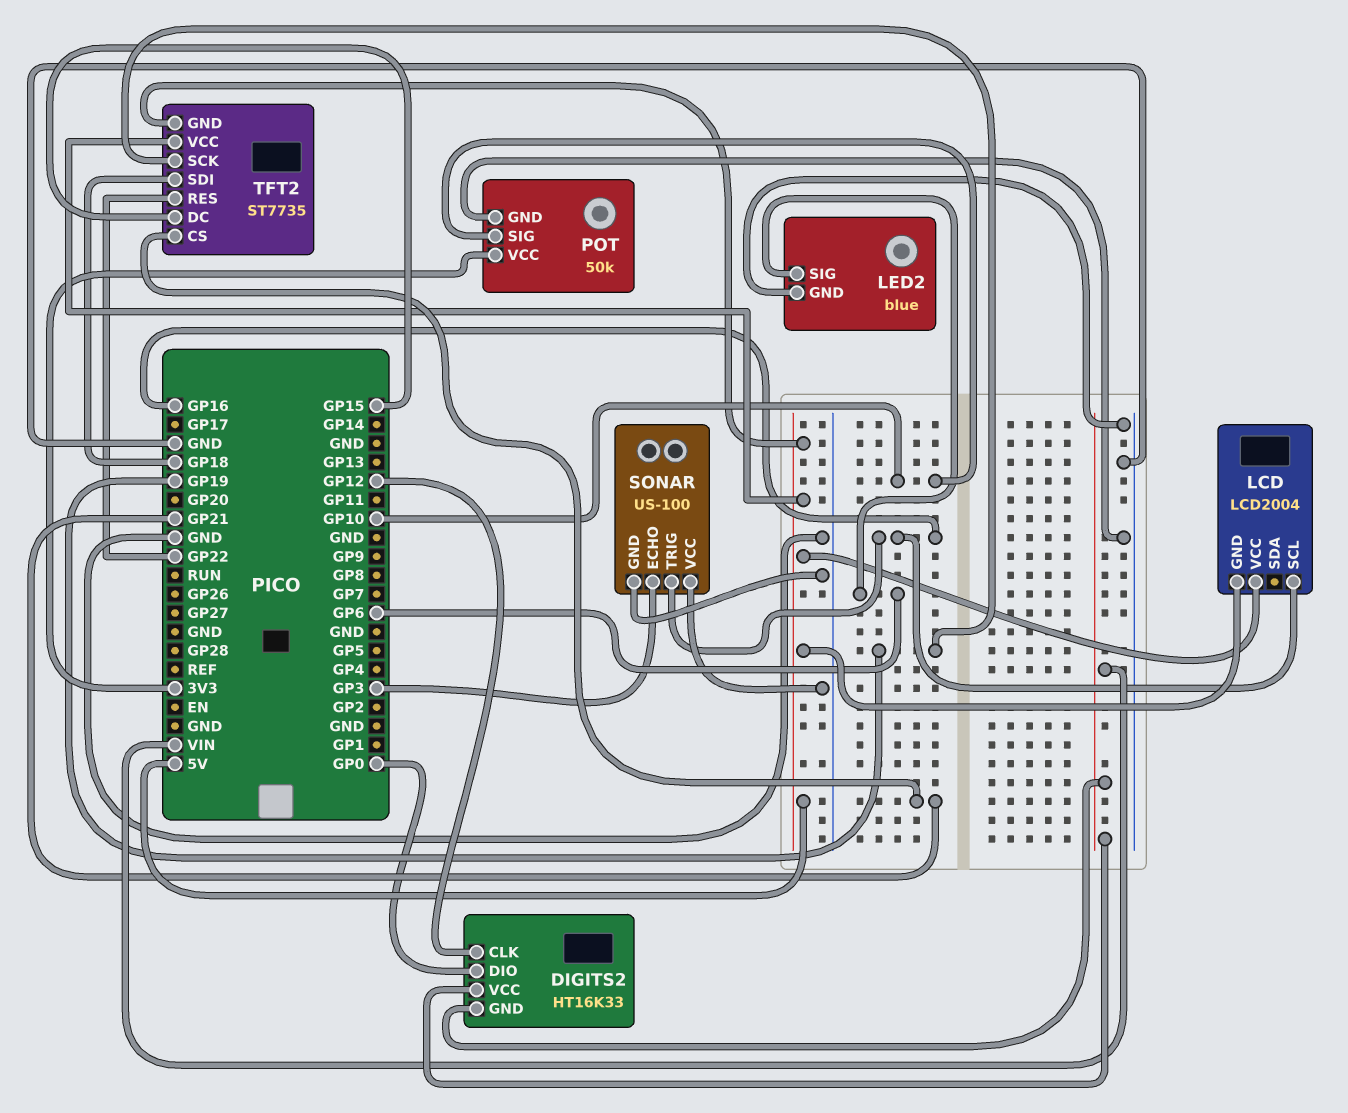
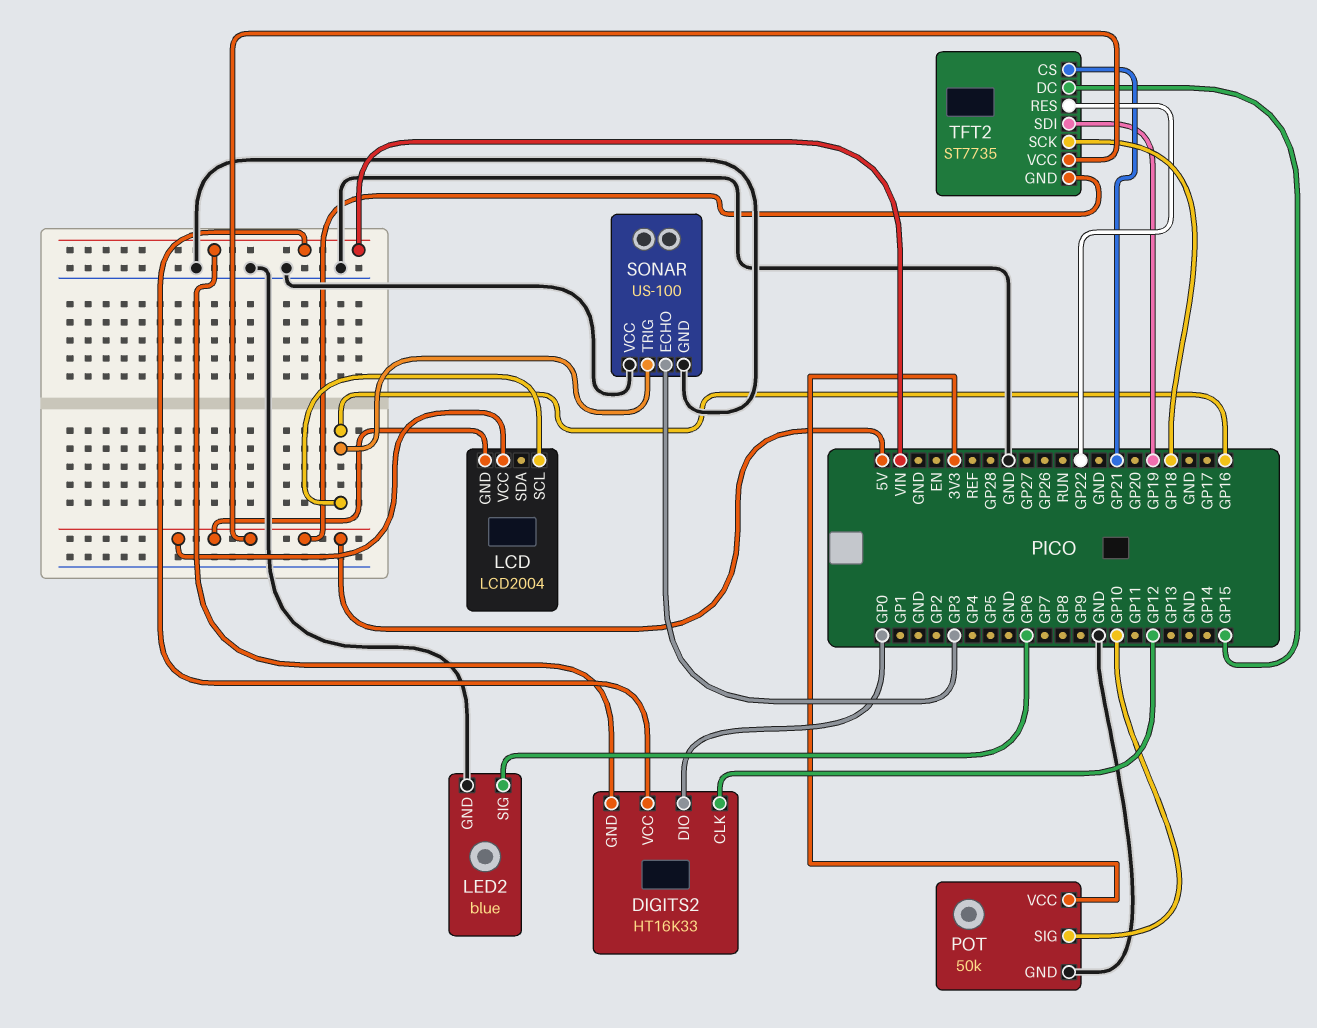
TFT2 pin SCK: GP19 -> GP18
TFT2 pin SDI: GP18 -> GP19

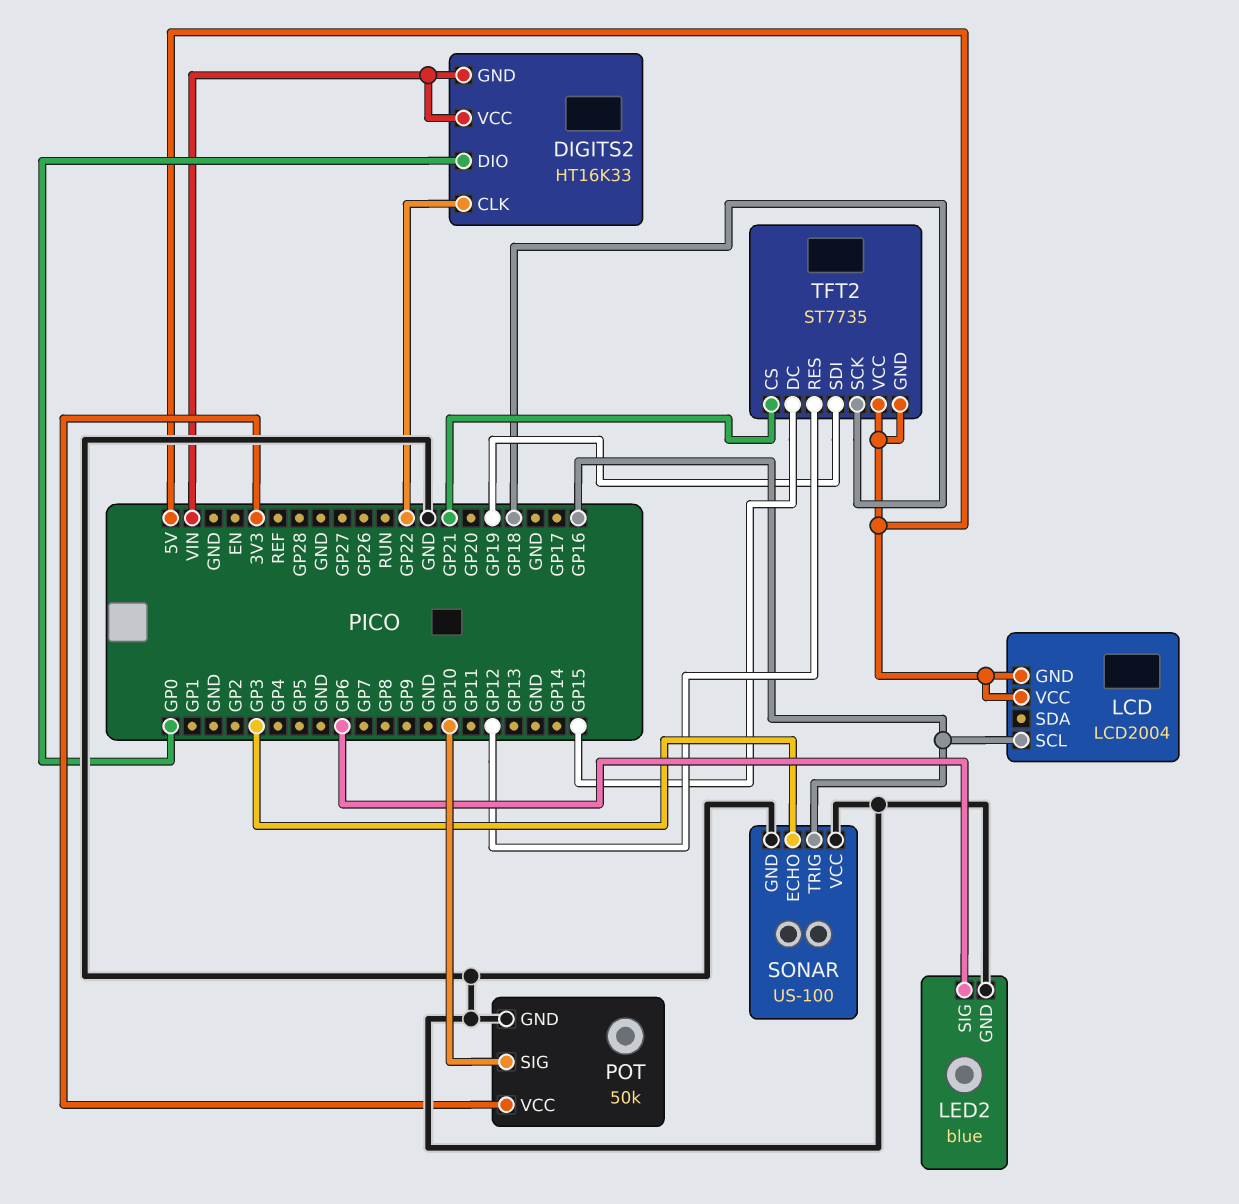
DIGITS2 pin CLK: GP12 -> GP22
TFT2 pin RES: GP22 -> GP12

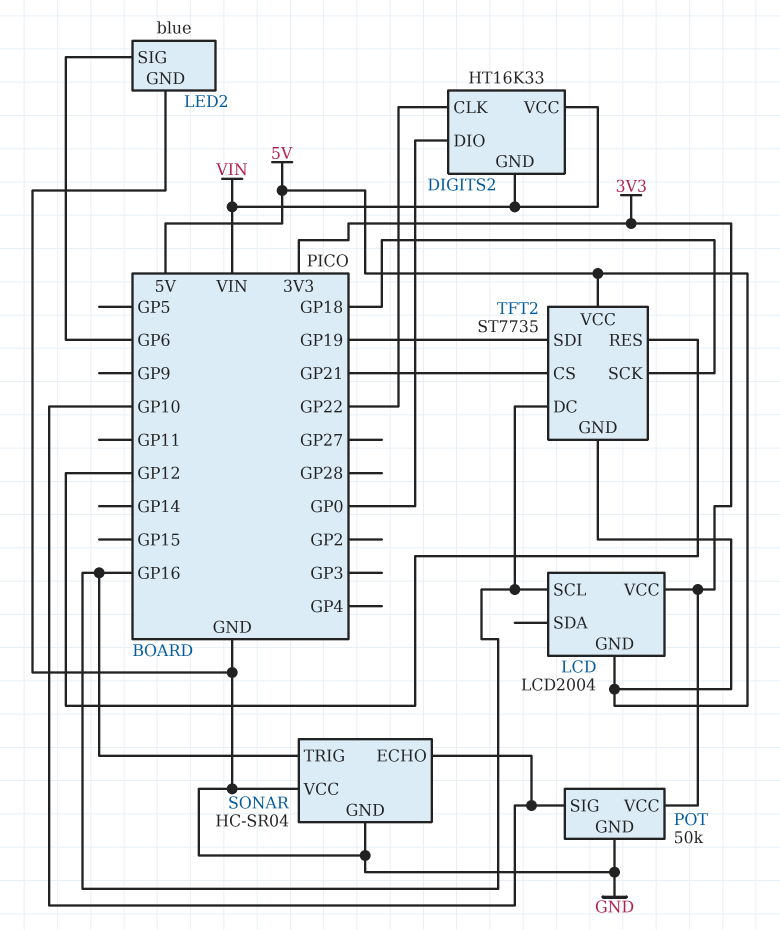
LCD pin VCC: 5V -> 3V3
SONAR: US-100 -> HC-SR04
SONAR pin ECHO: GP3 -> GP10
TFT2 pin DC: GP15 -> GP16

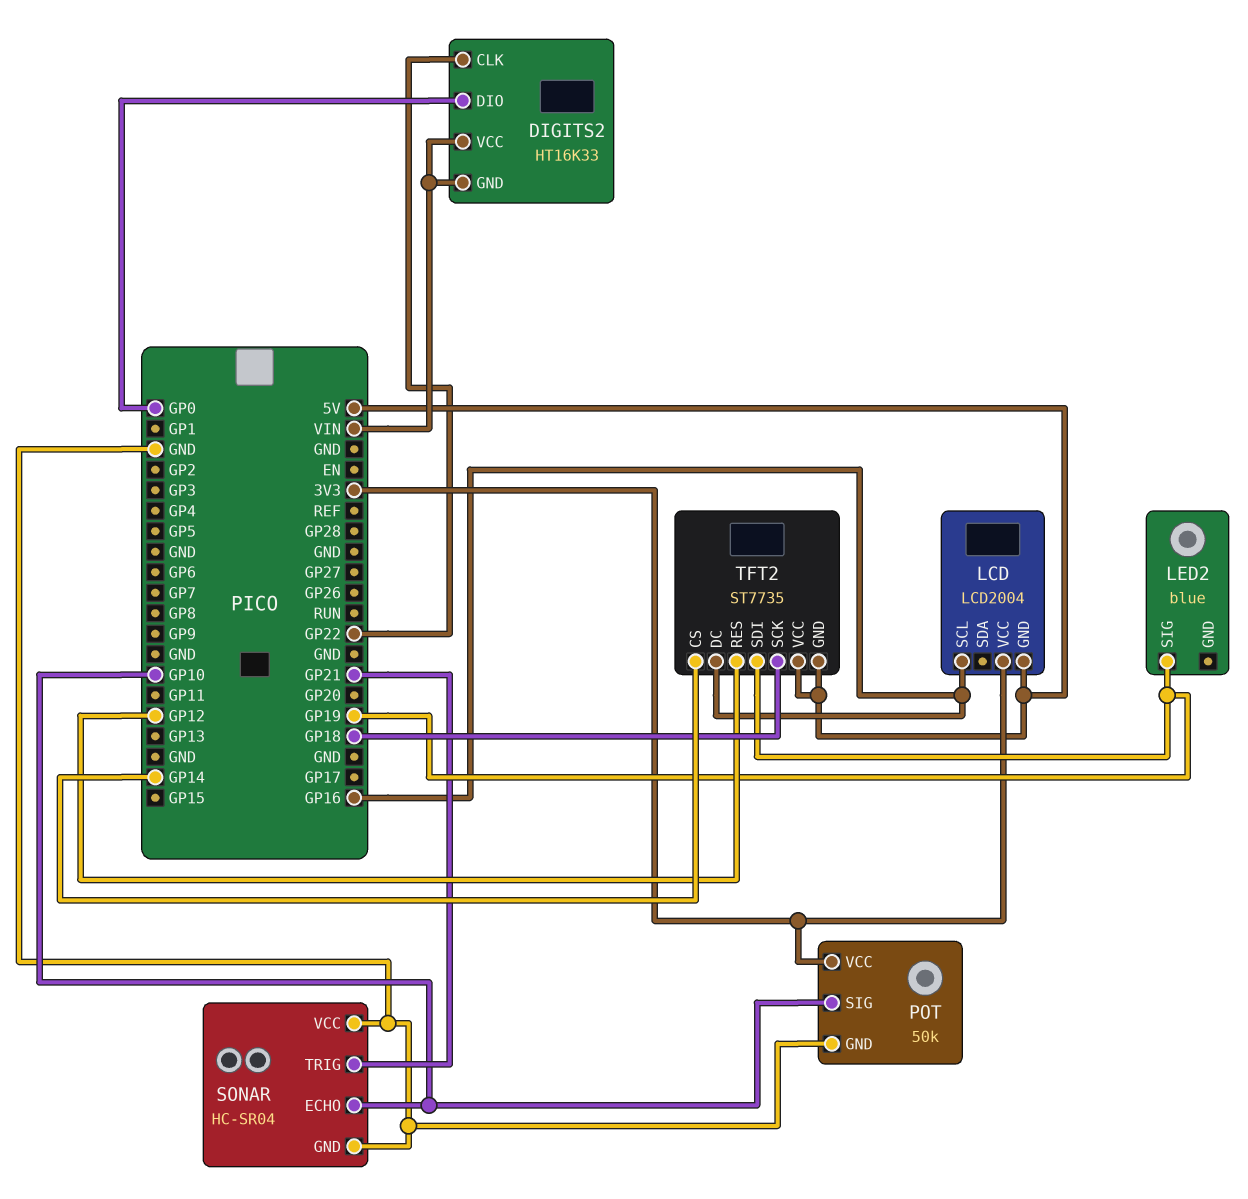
LED2 pin GND: GND -> none
LED2 pin SIG: GP6 -> GP19
SONAR pin TRIG: GP16 -> GP21
TFT2 pin CS: GP21 -> GP14

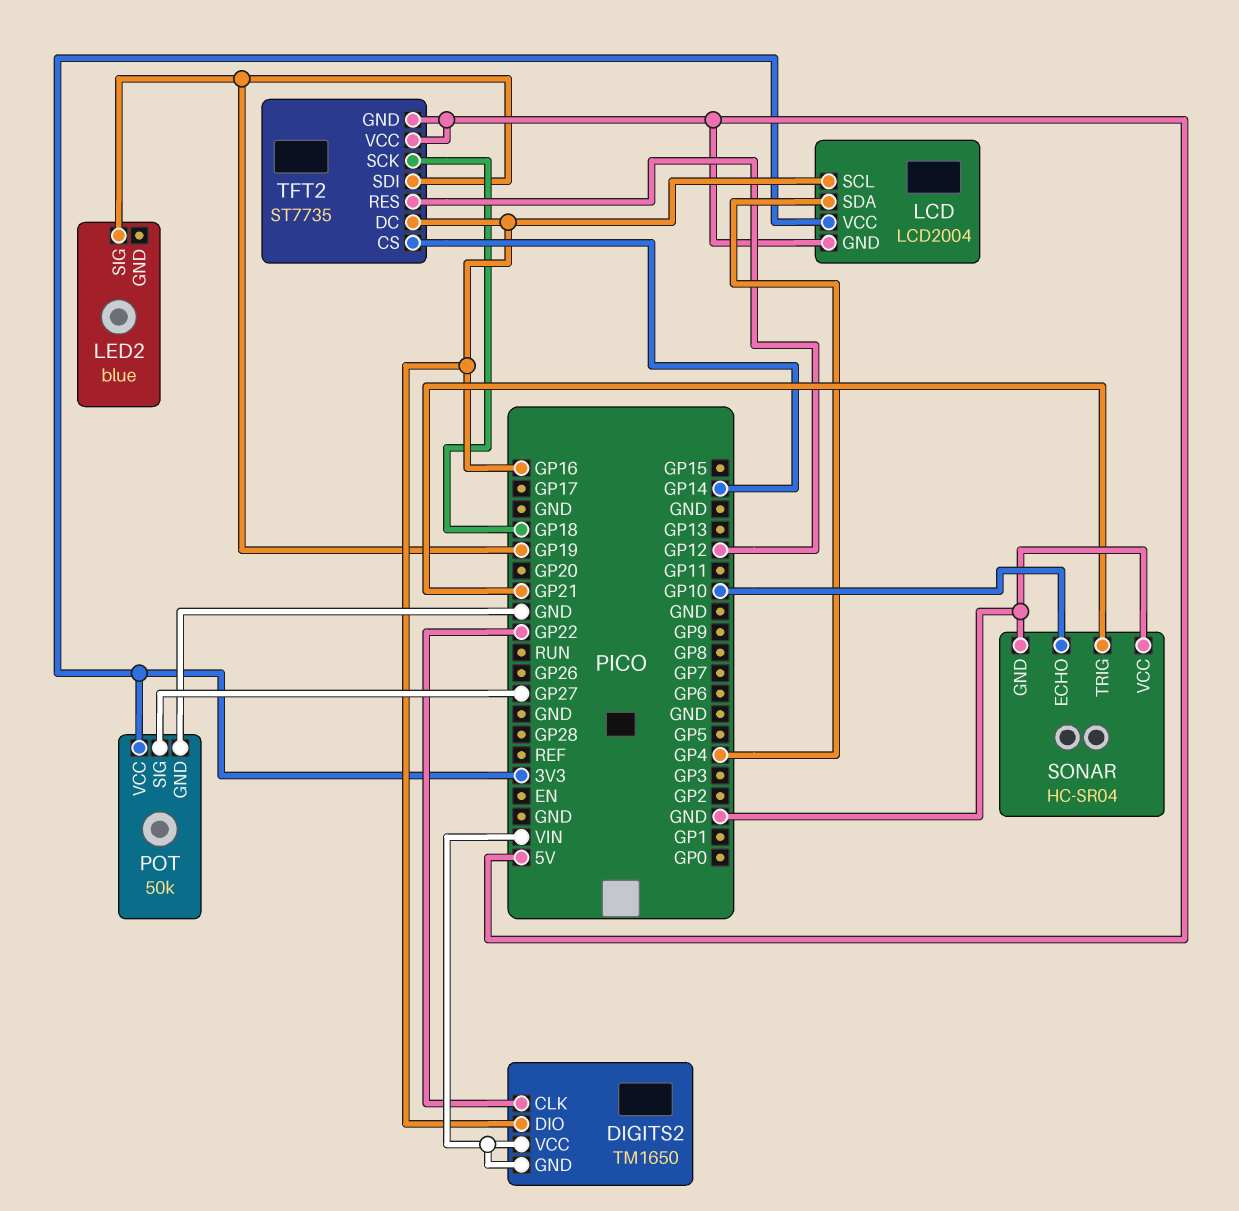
DIGITS2: HT16K33 -> TM1650
DIGITS2 pin DIO: GP0 -> GP16
LCD pin SDA: none -> GP4
POT pin SIG: GP10 -> GP27

